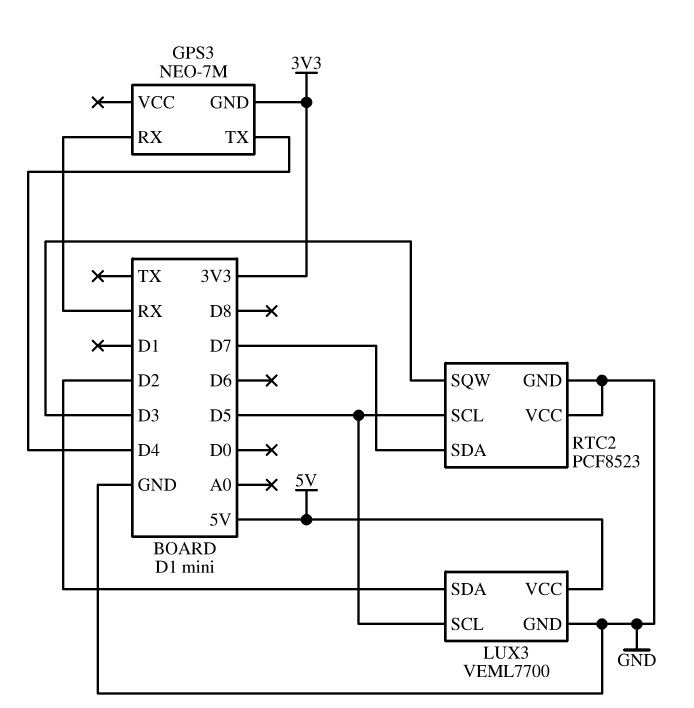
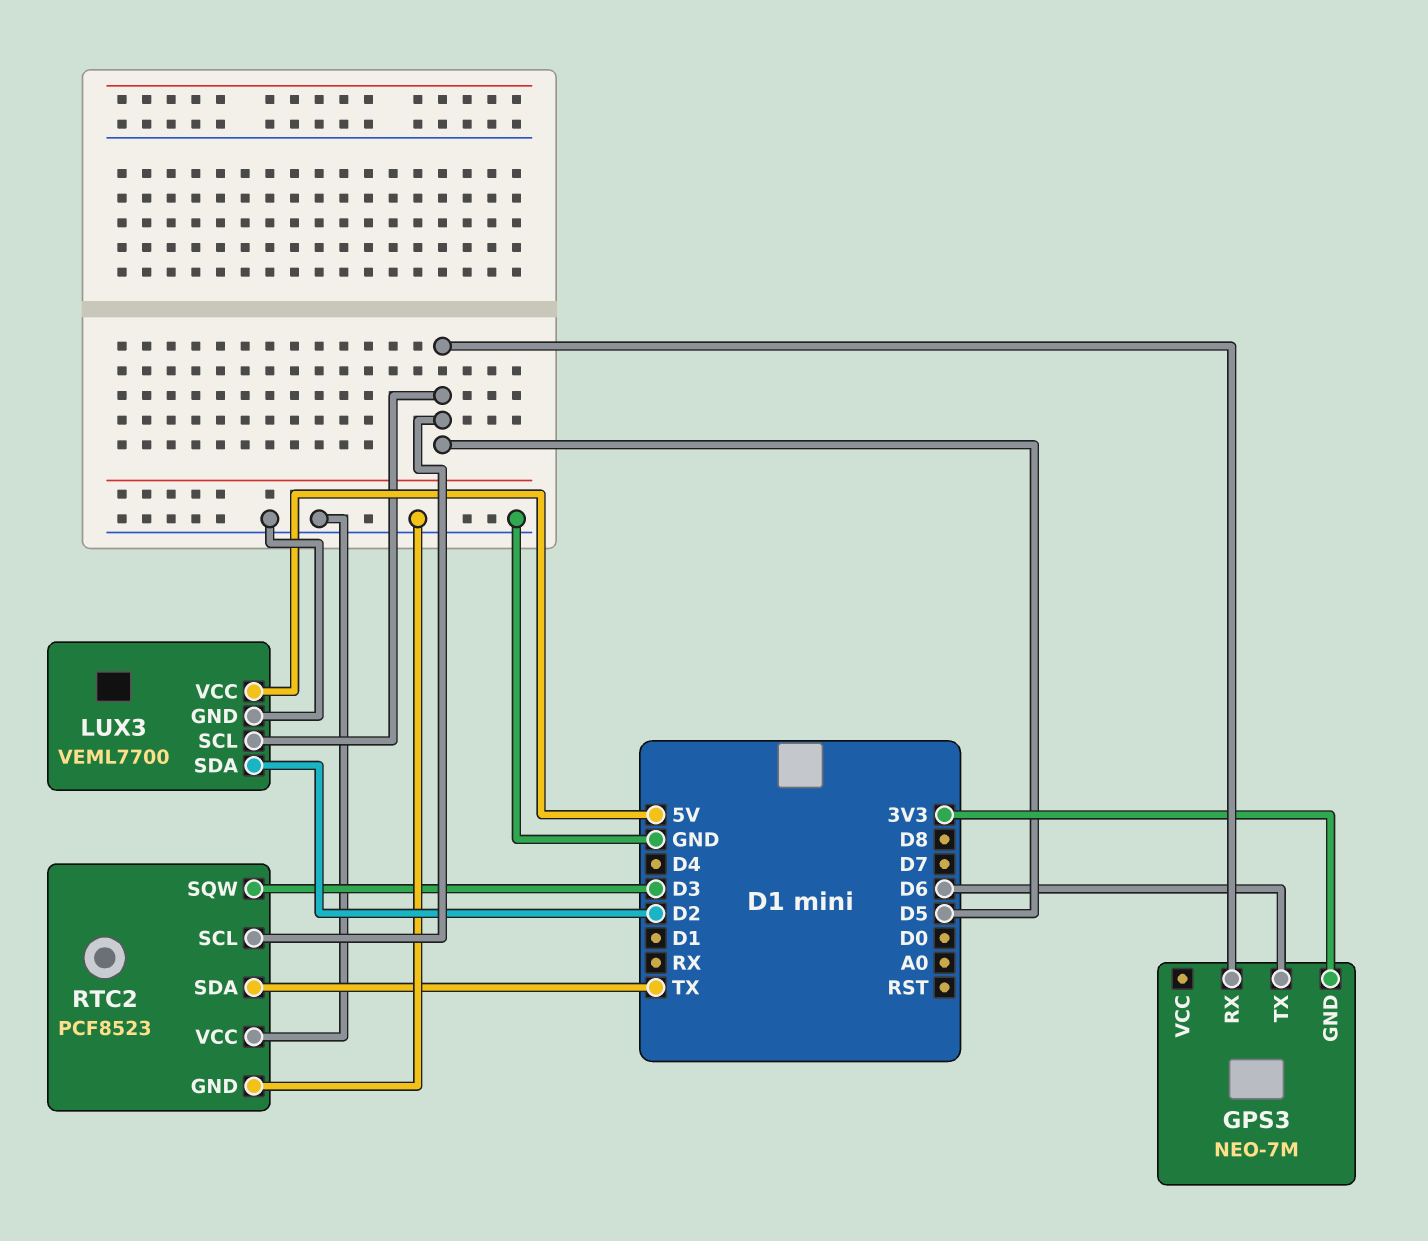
GPS3 pin RX: RX -> D5
GPS3 pin TX: D4 -> D6
RTC2 pin SDA: D7 -> TX

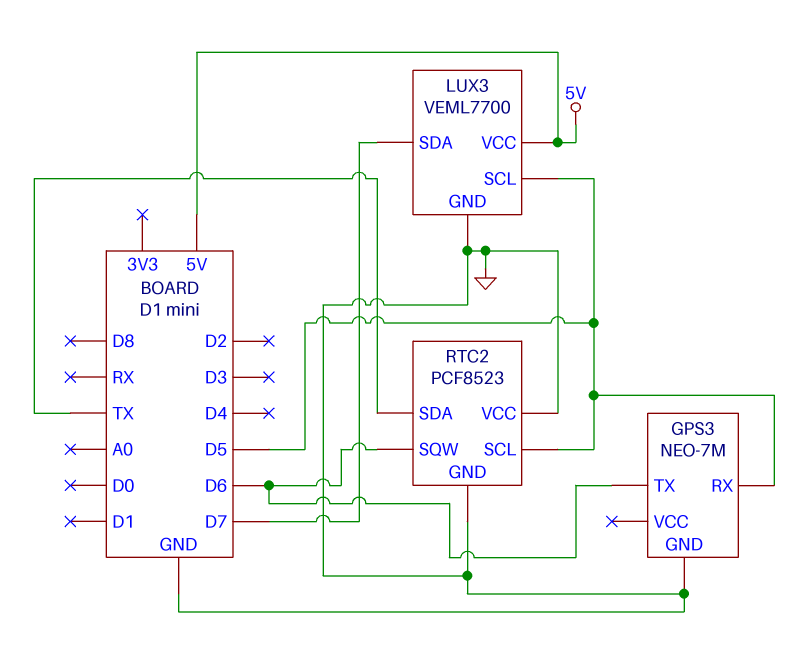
GPS3 pin GND: 3V3 -> GND
LUX3 pin SDA: D2 -> D7
RTC2 pin SQW: D3 -> D6

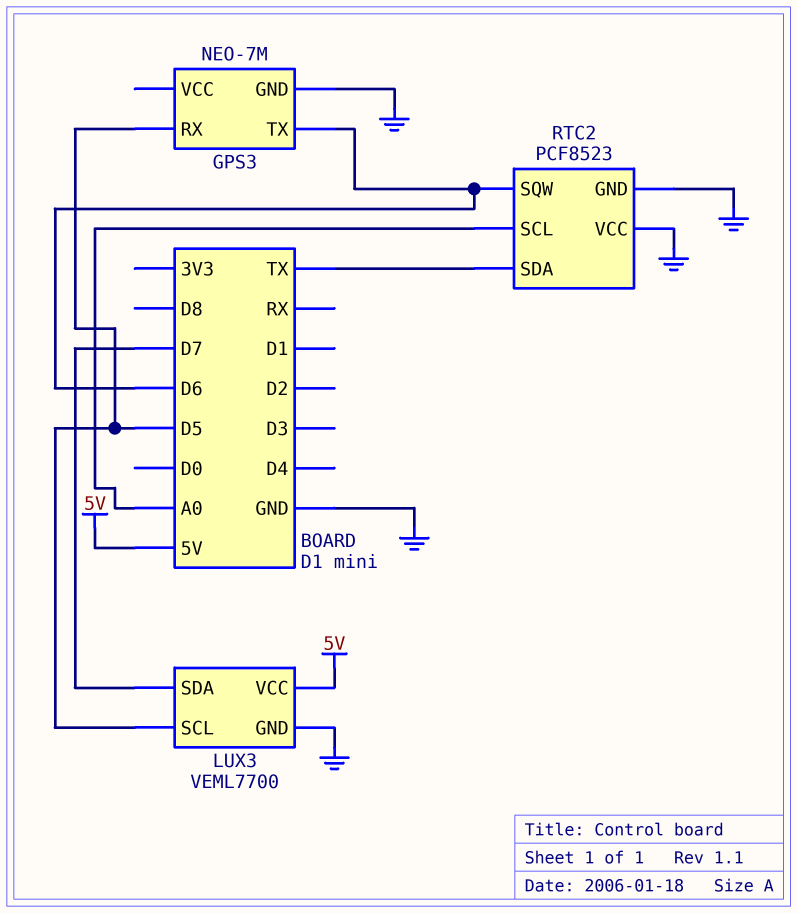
RTC2 pin SCL: D5 -> A0

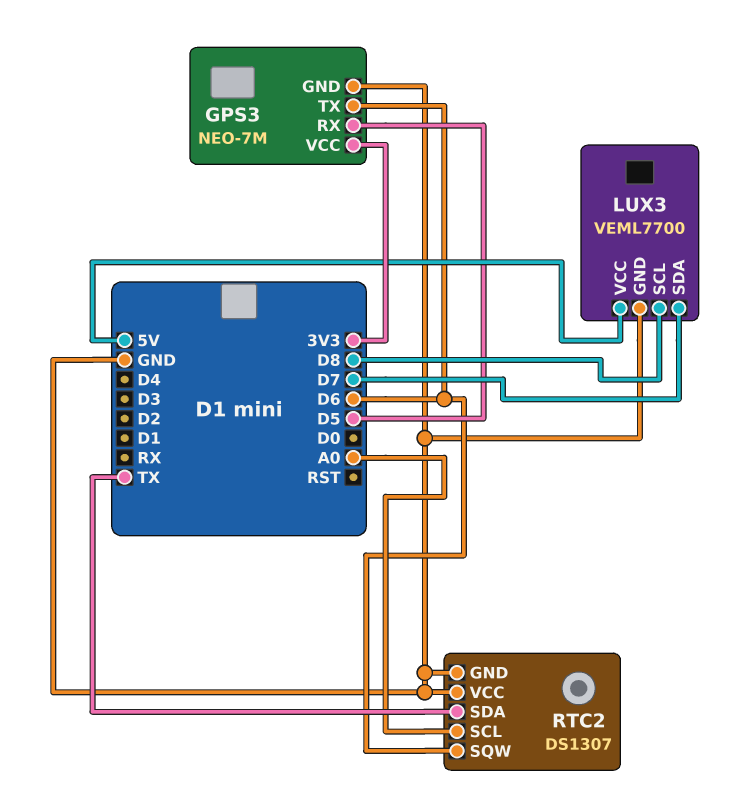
GPS3 pin VCC: none -> 3V3
LUX3 pin SCL: D5 -> D8
RTC2: PCF8523 -> DS1307

